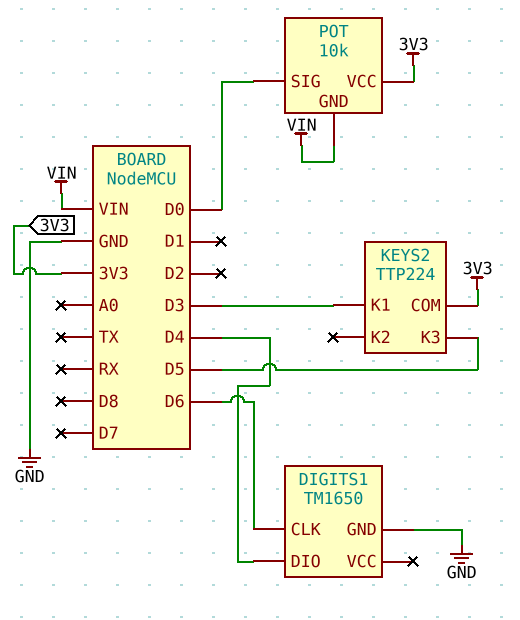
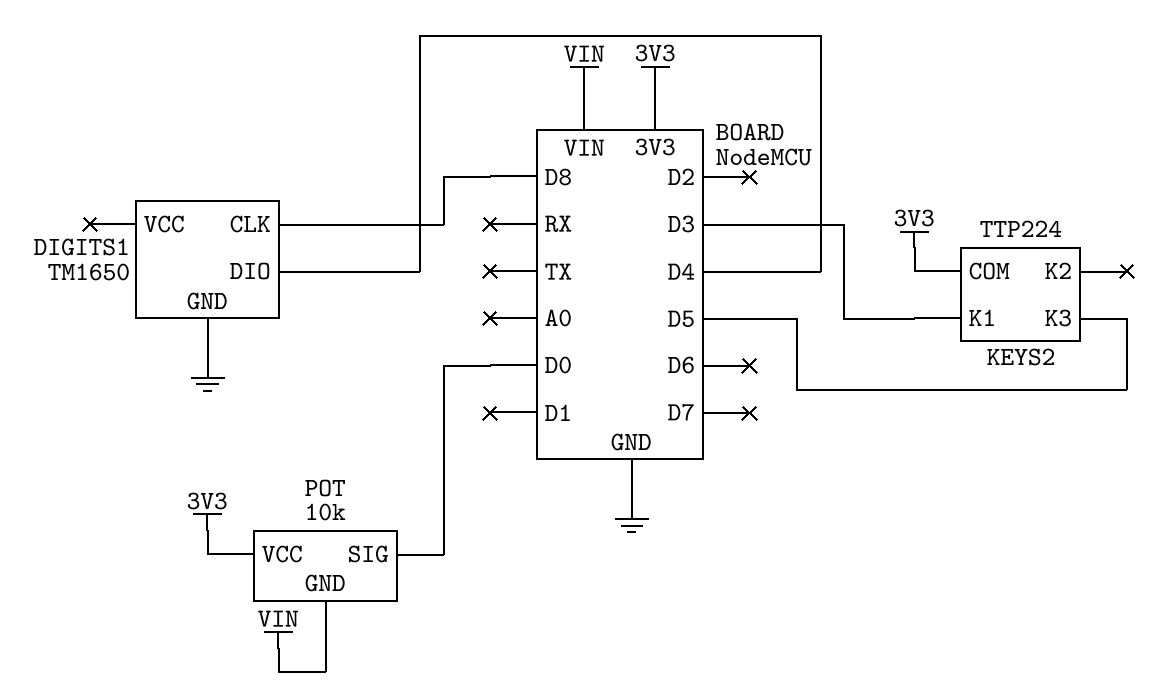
DIGITS1 pin CLK: D6 -> D8

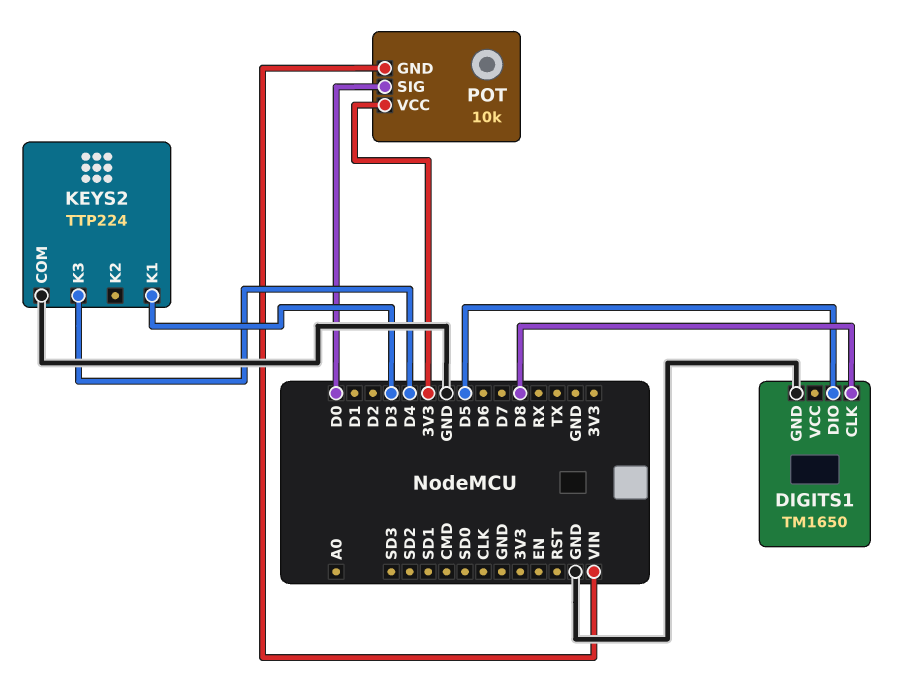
DIGITS1 pin DIO: D4 -> D5
KEYS2 pin COM: 3V3 -> GND
KEYS2 pin K3: D5 -> D4

